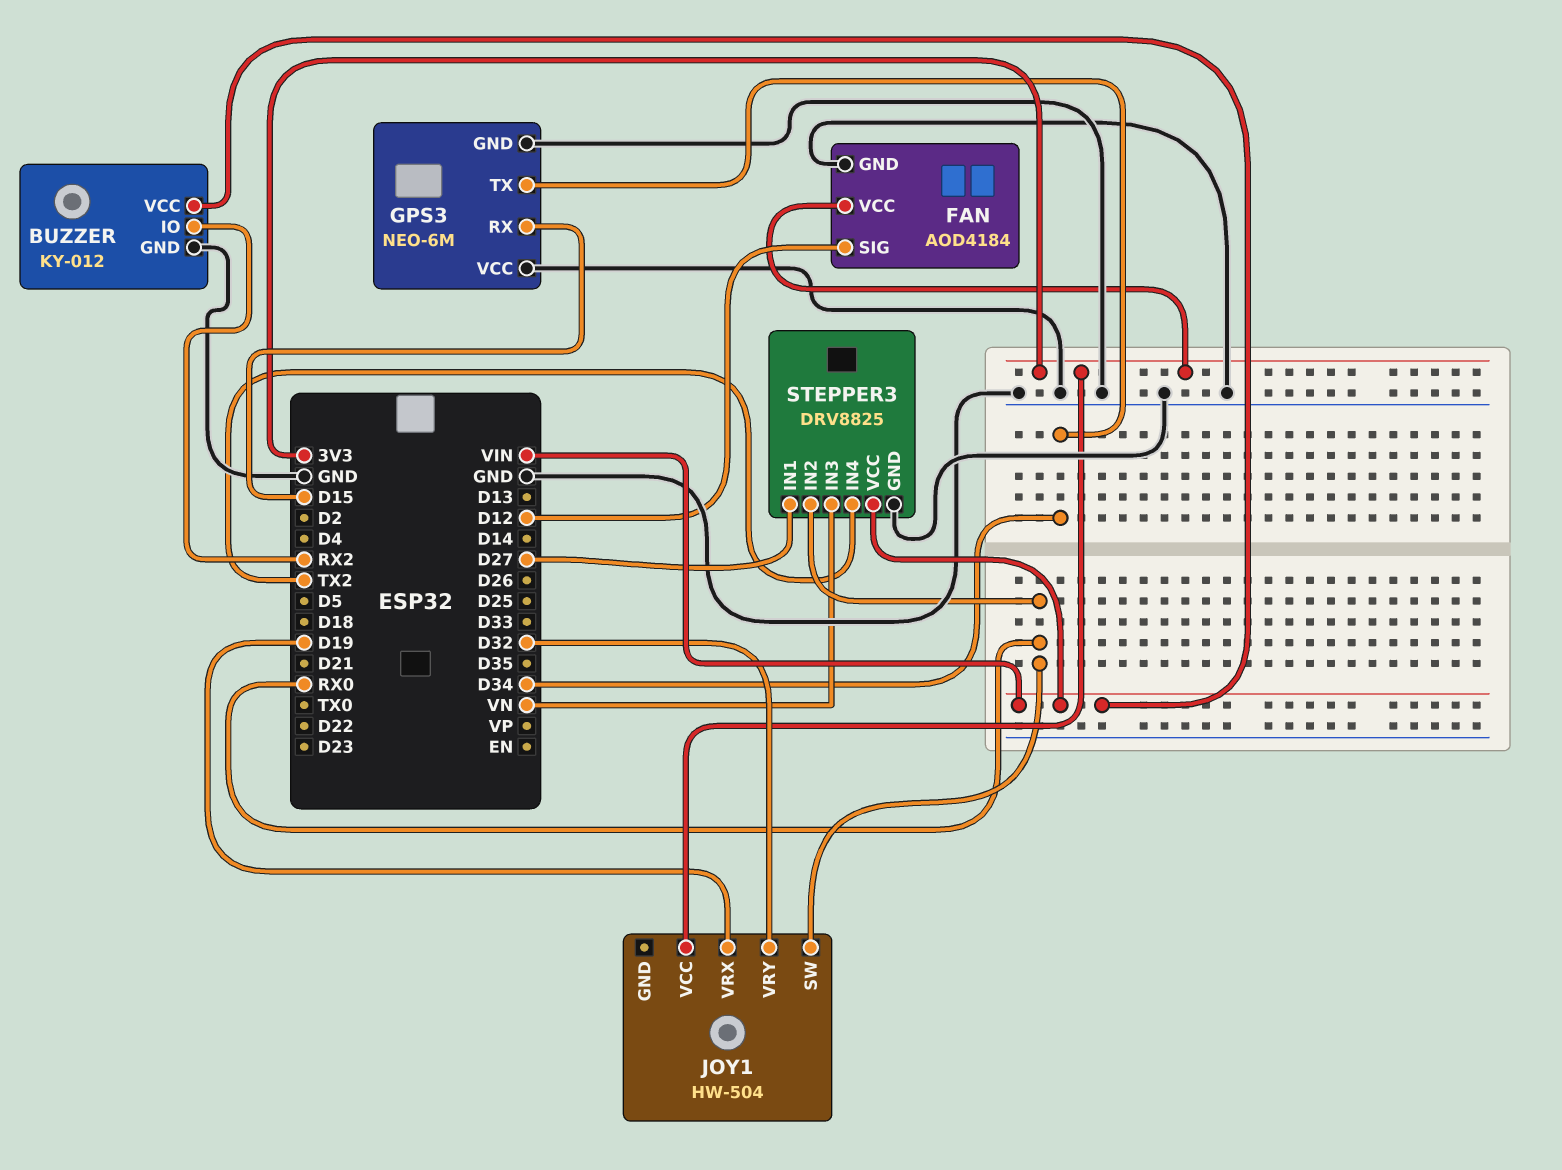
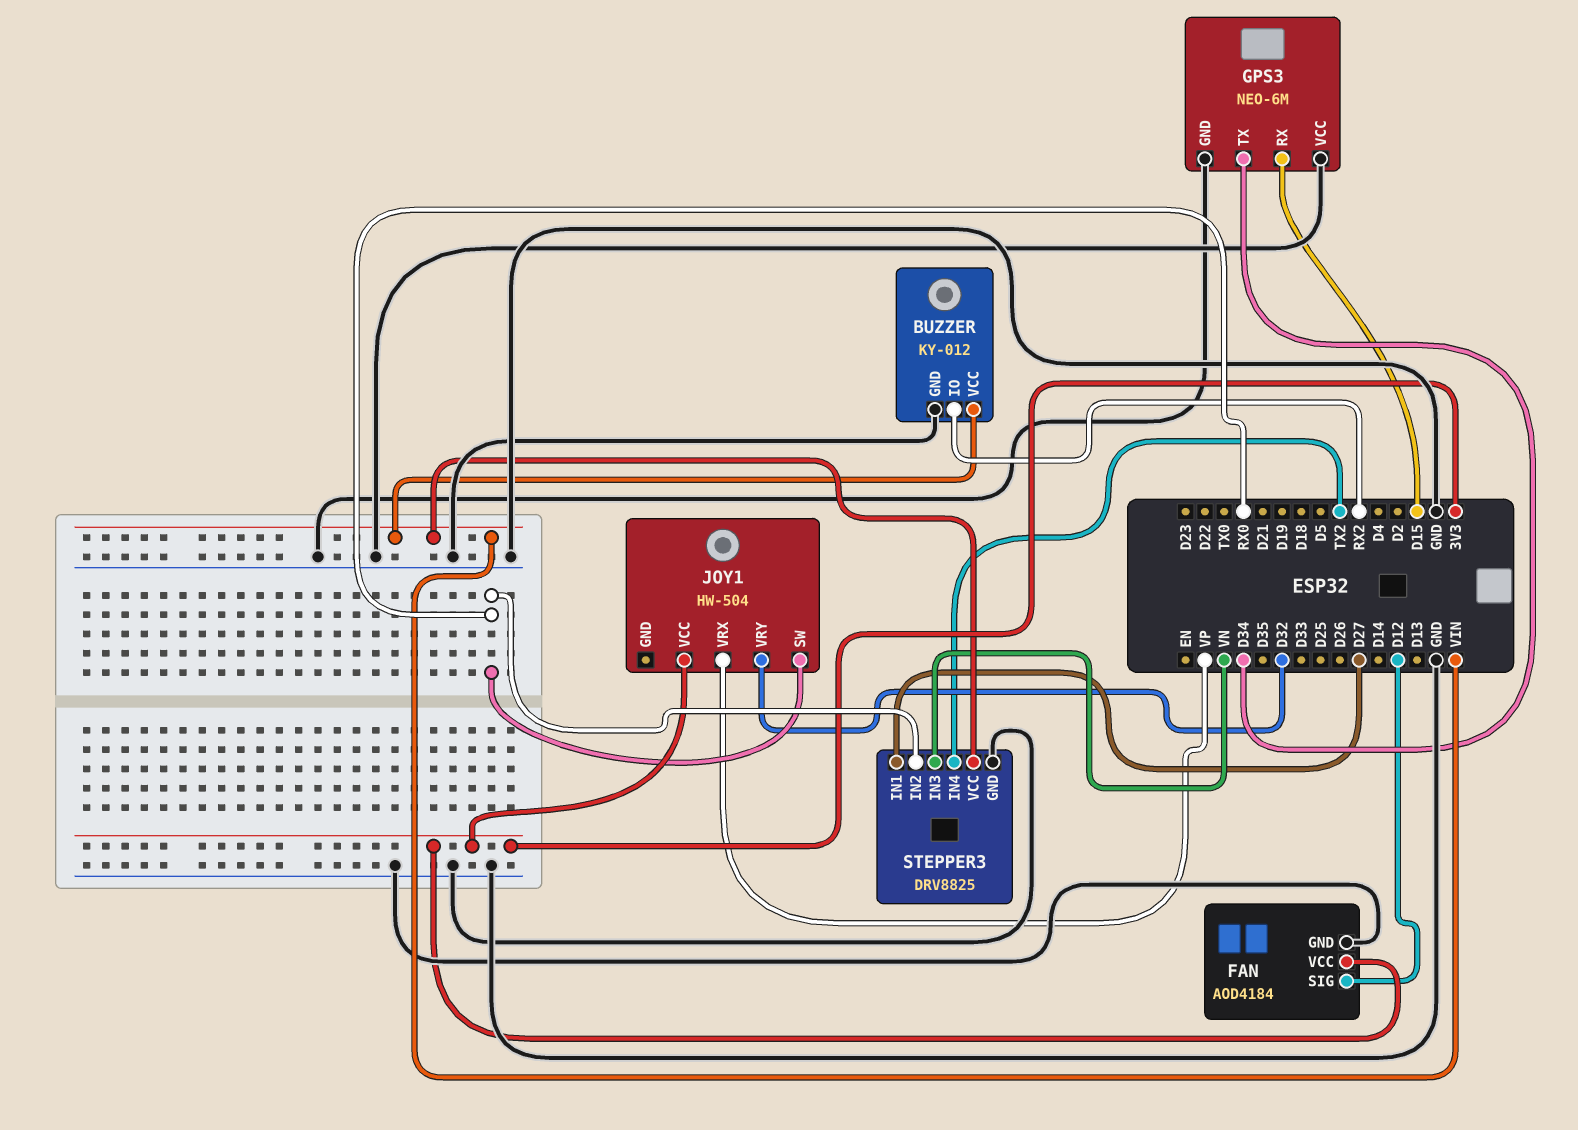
JOY1 pin VRX: D19 -> VP

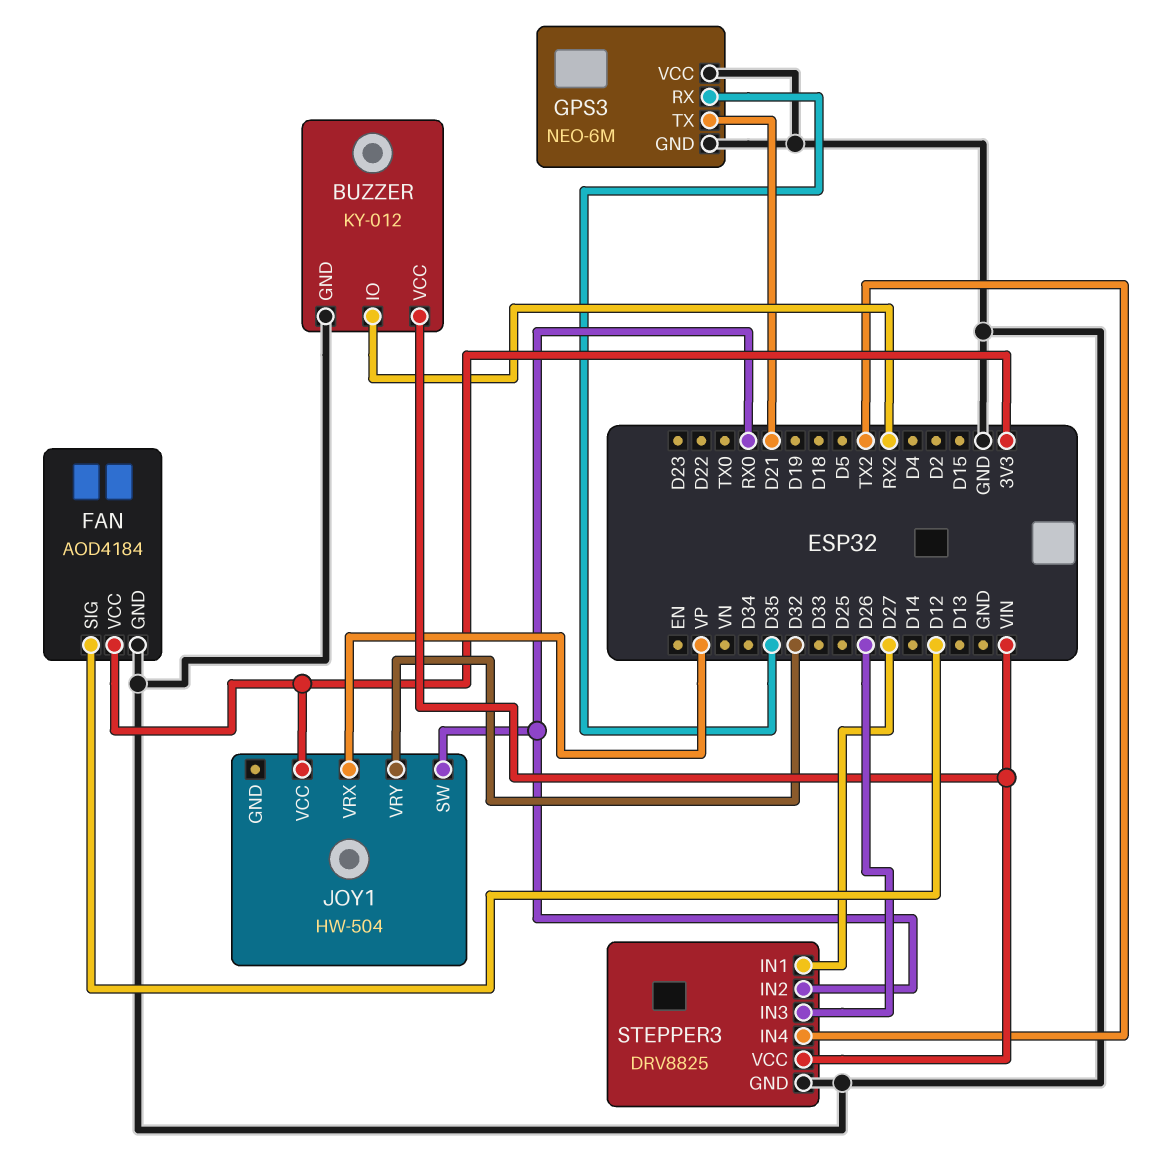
GPS3 pin RX: D15 -> D35
GPS3 pin TX: D34 -> D21
STEPPER3 pin IN3: VN -> D26

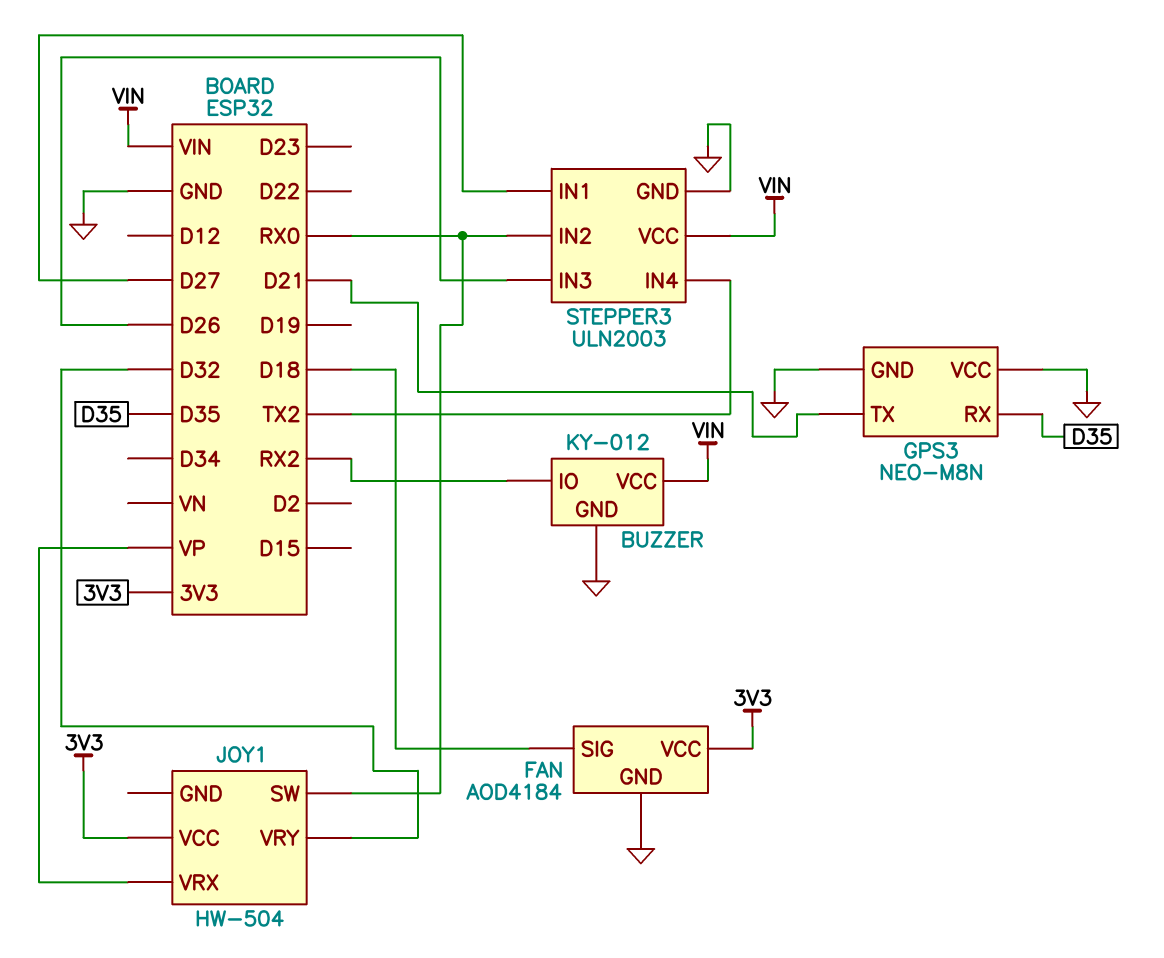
FAN pin SIG: D12 -> D18
GPS3: NEO-6M -> NEO-M8N
STEPPER3: DRV8825 -> ULN2003

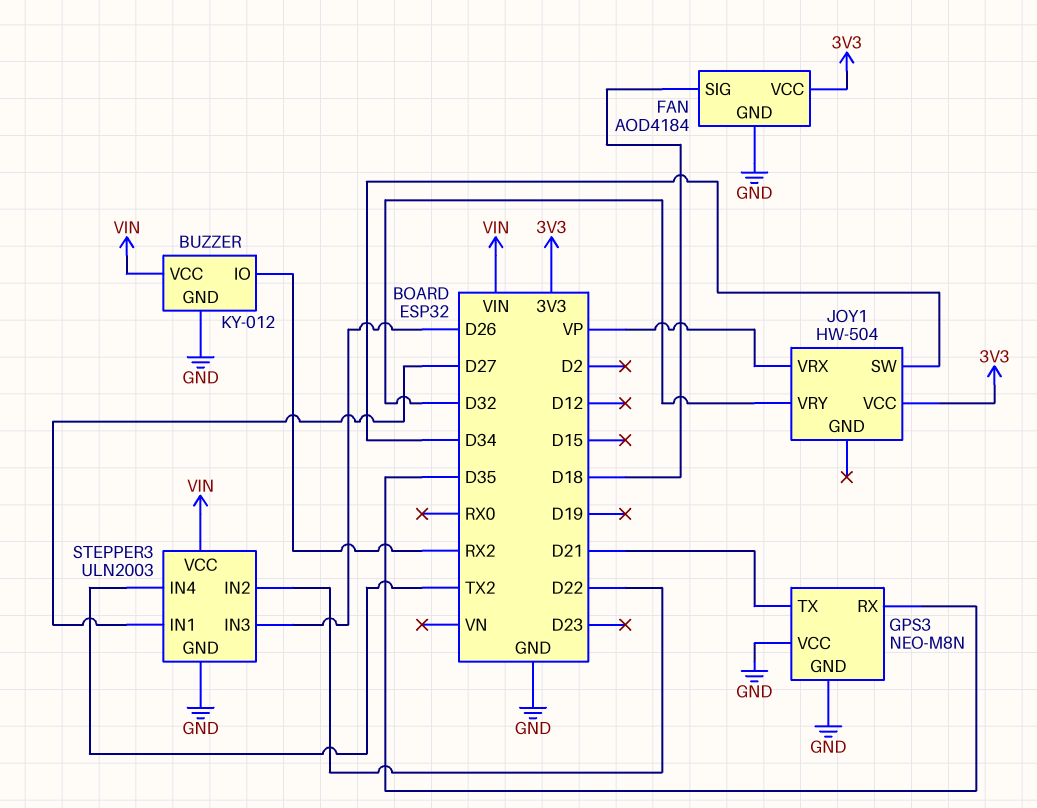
JOY1 pin SW: RX0 -> D34
STEPPER3 pin IN2: RX0 -> D22

